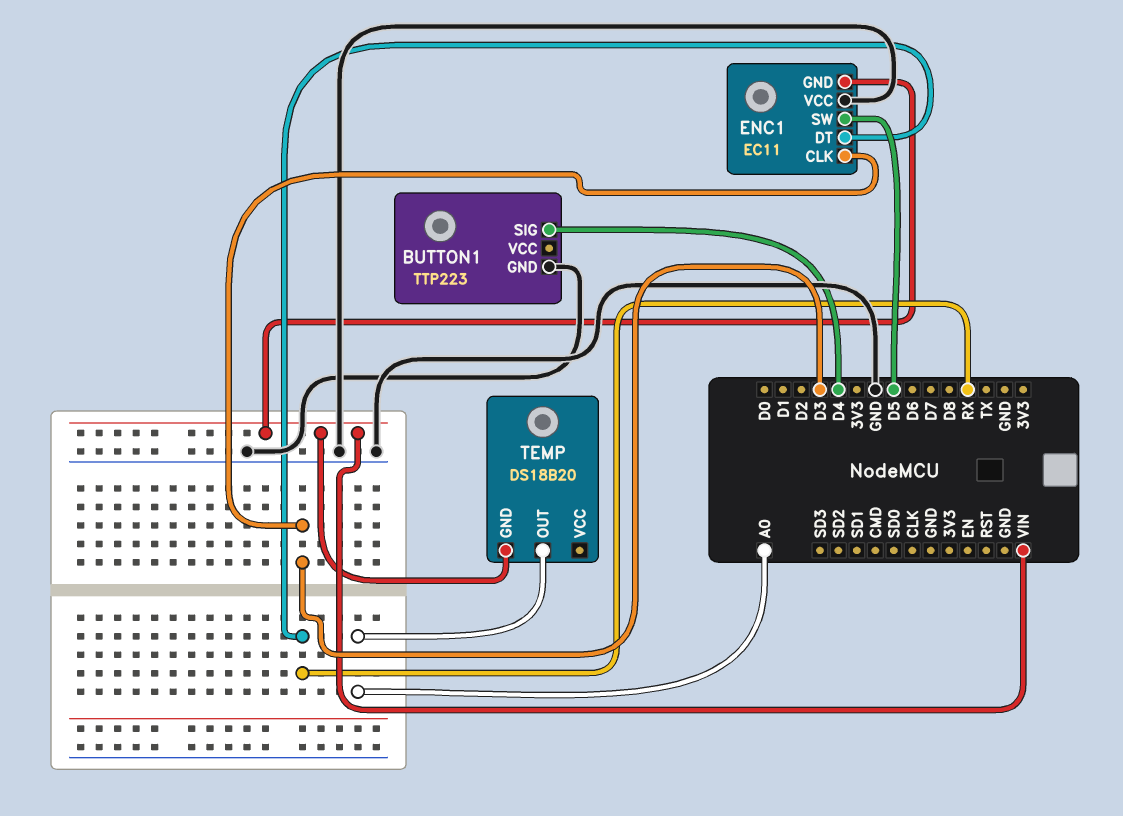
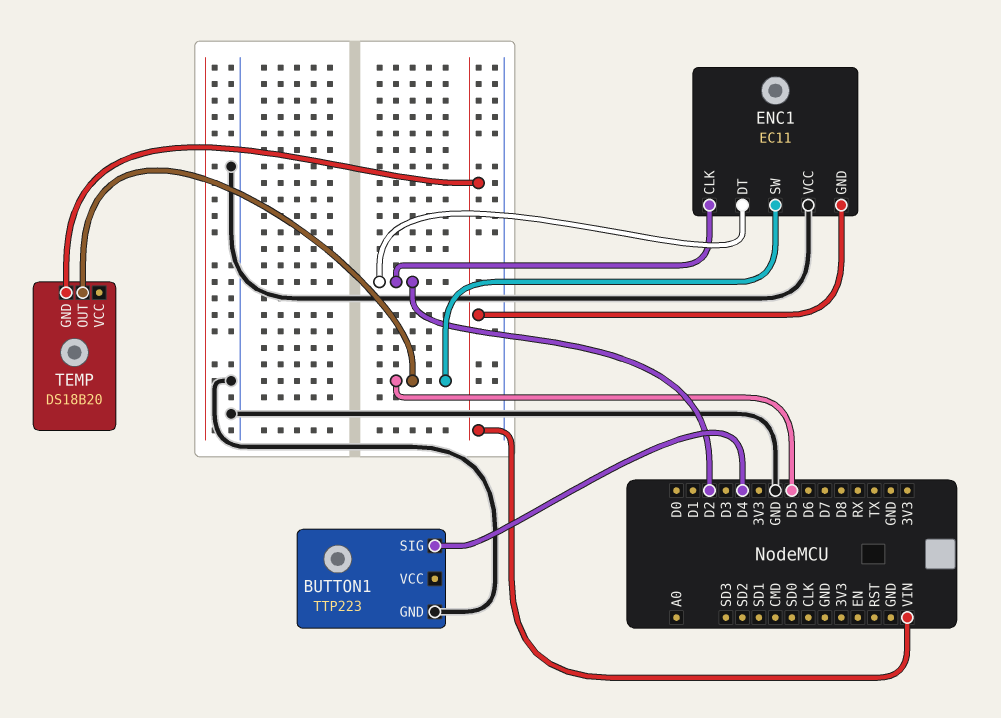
ENC1 pin CLK: D3 -> D2
ENC1 pin DT: RX -> D2
TEMP pin OUT: A0 -> D5

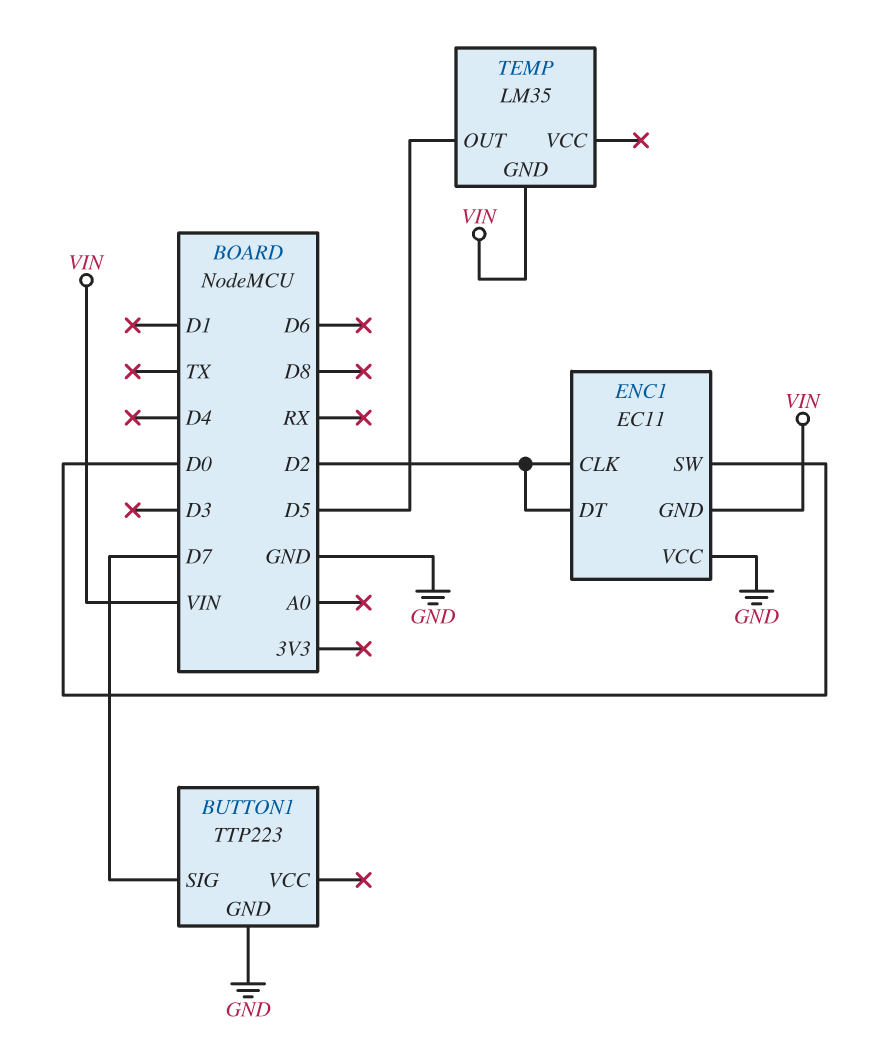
BUTTON1 pin SIG: D4 -> D7
ENC1 pin SW: D5 -> D0
TEMP: DS18B20 -> LM35

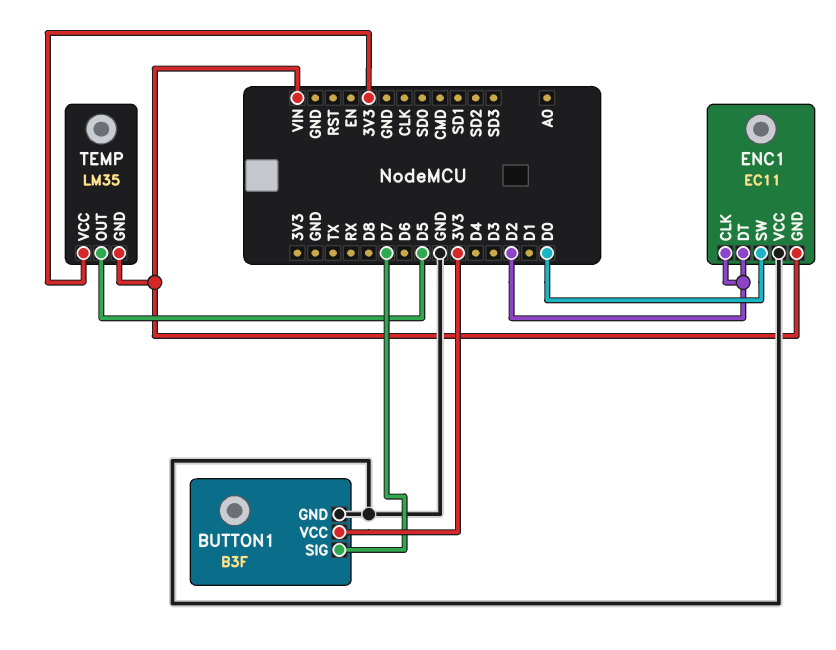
BUTTON1: TTP223 -> B3F
BUTTON1 pin VCC: none -> 3V3
TEMP pin VCC: none -> 3V3

